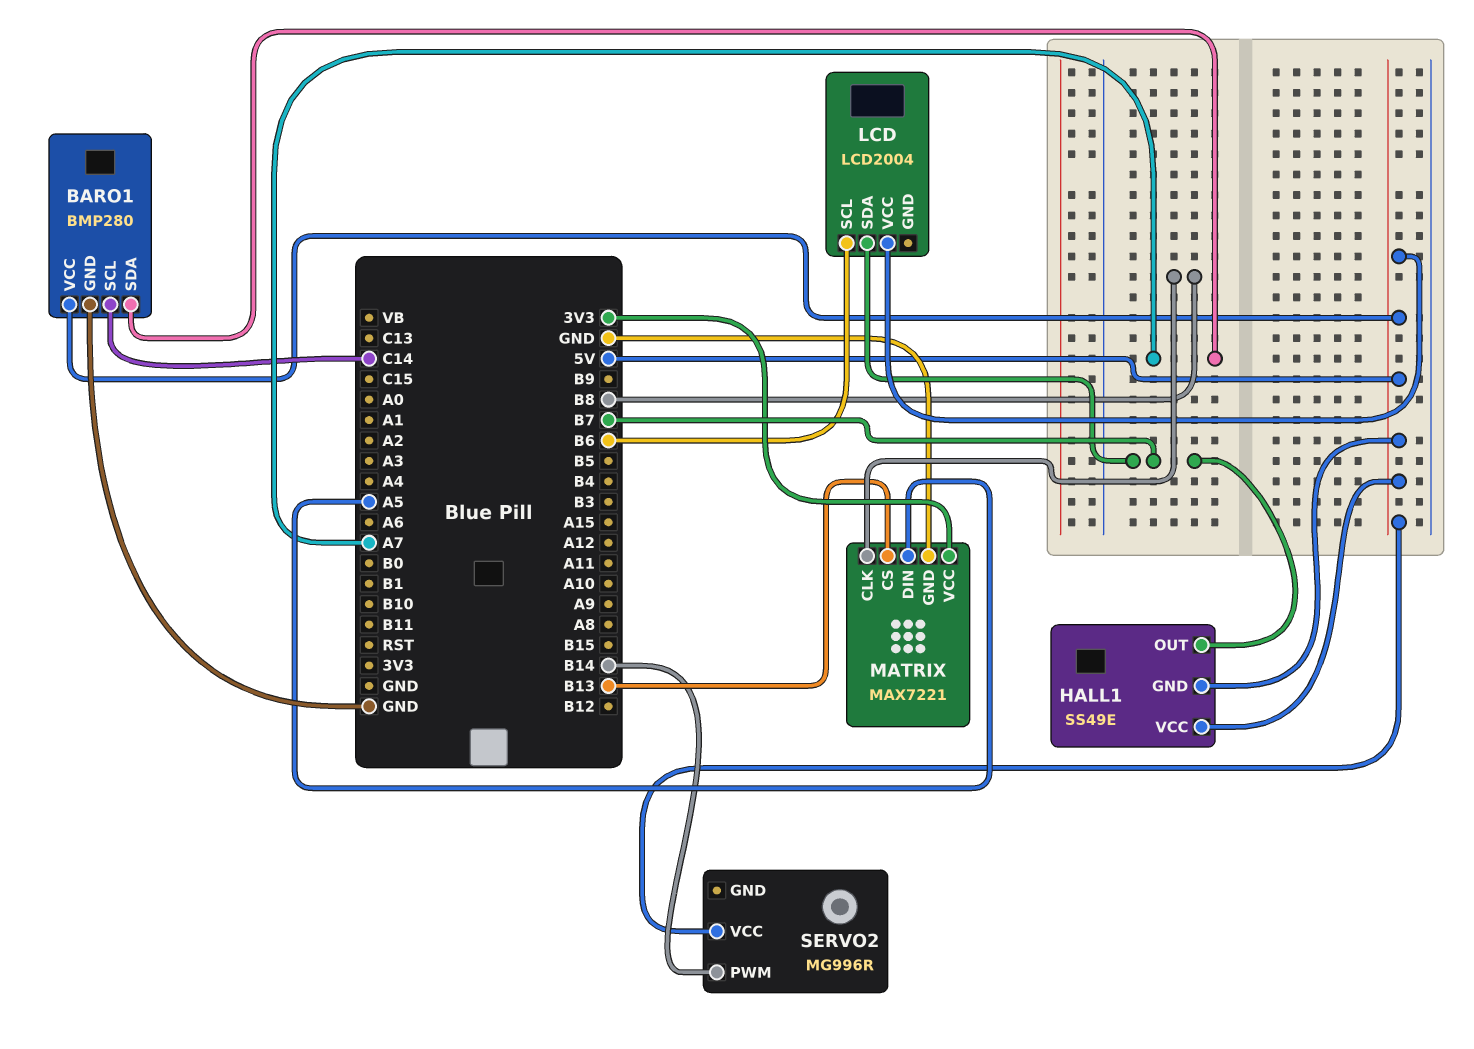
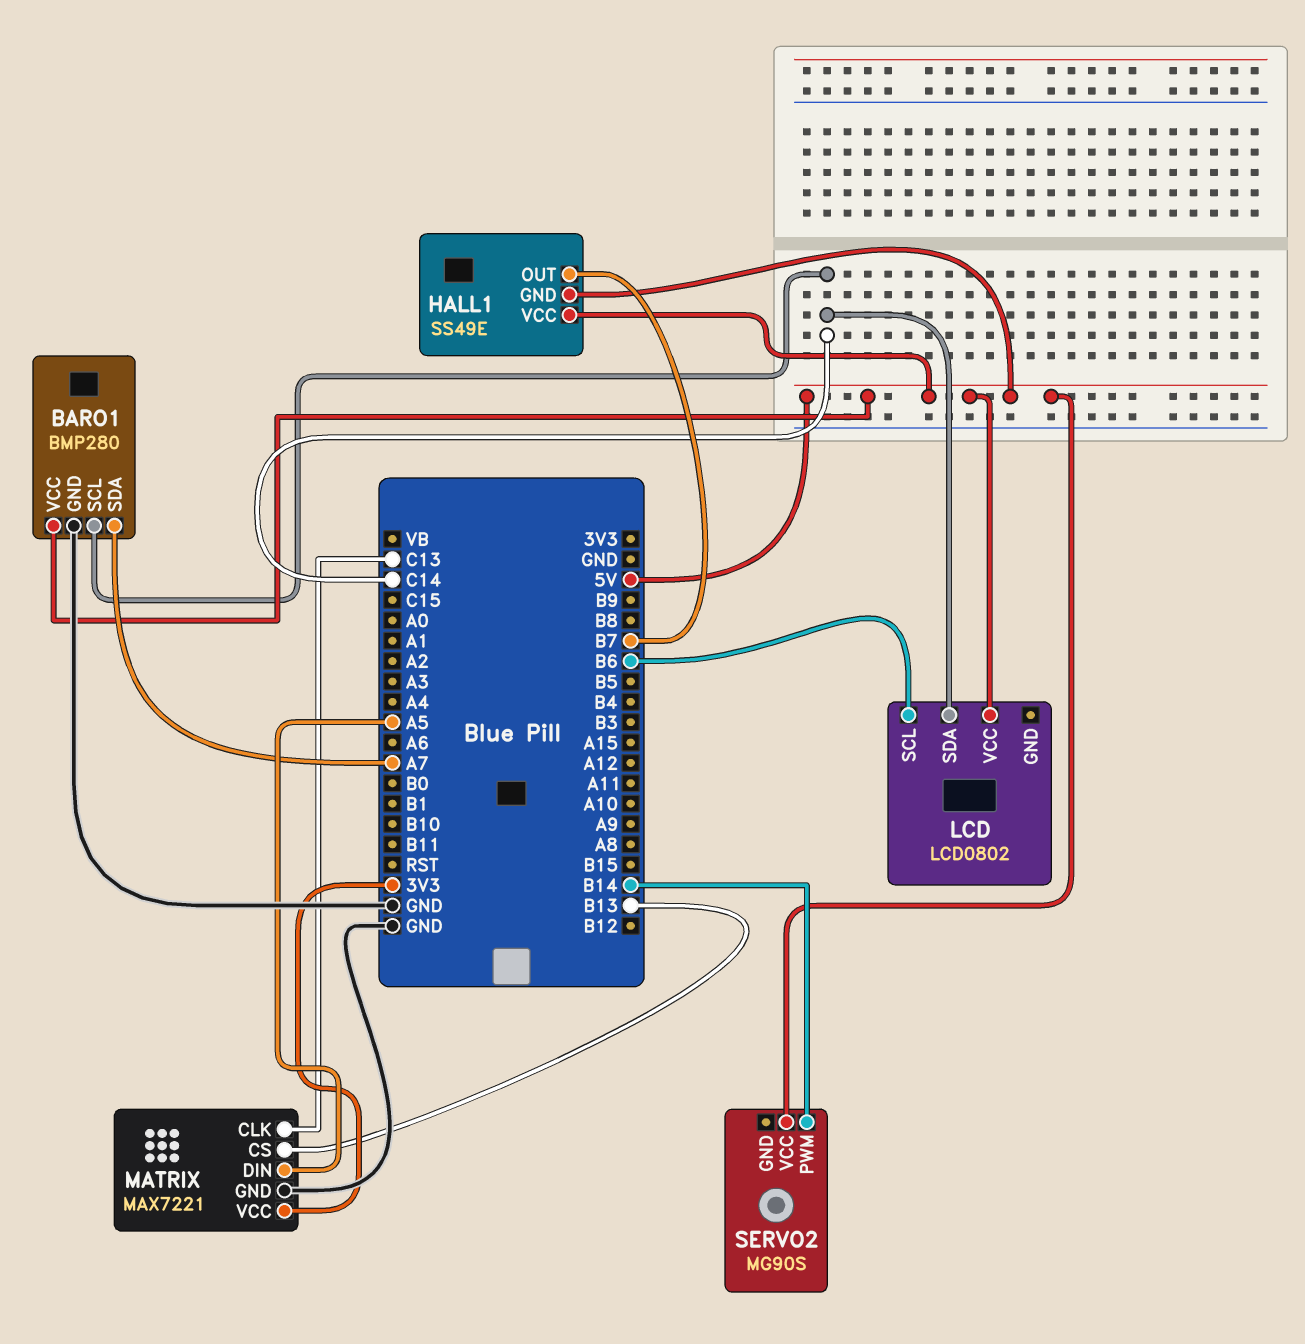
LCD: LCD2004 -> LCD0802
LCD pin SDA: B7 -> C14
MATRIX pin CLK: B8 -> C13
SERVO2: MG996R -> MG90S

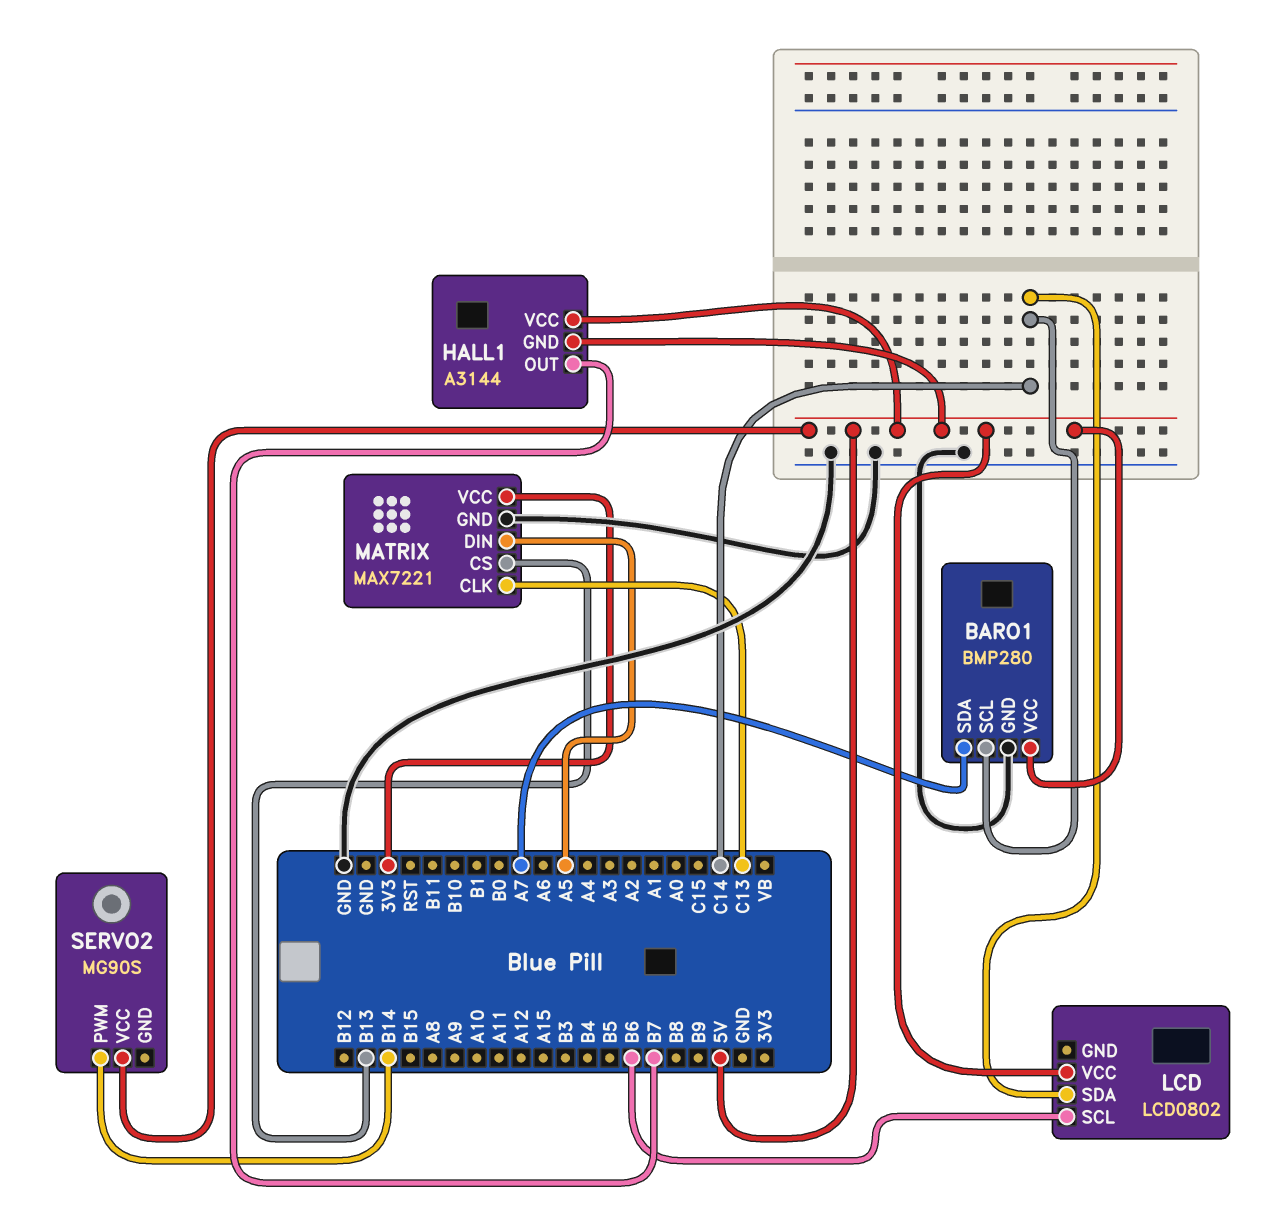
HALL1: SS49E -> A3144

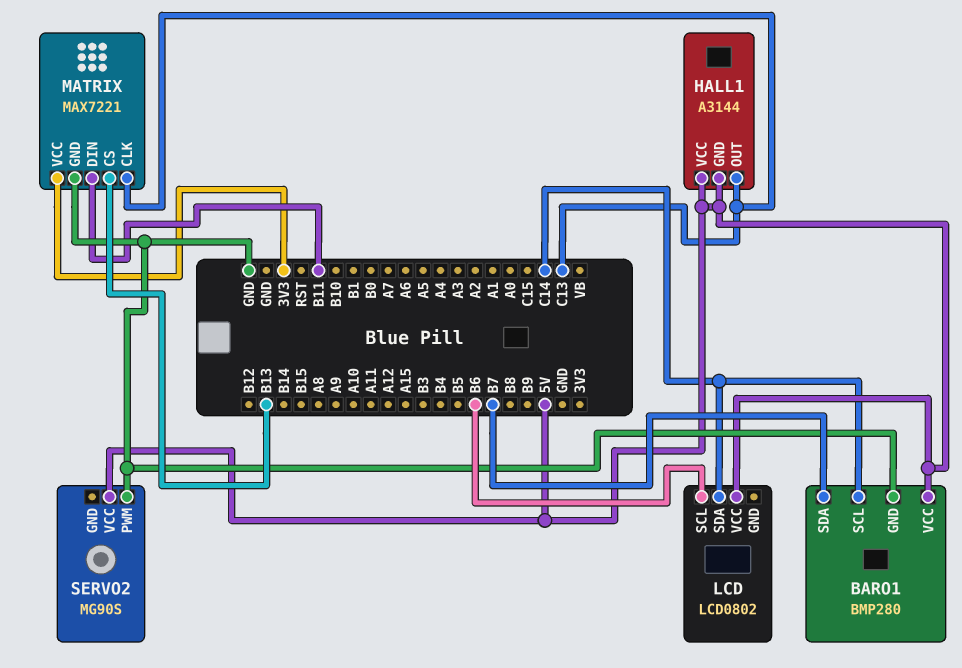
BARO1 pin SDA: A7 -> B7
HALL1 pin OUT: B7 -> C13
MATRIX pin DIN: A5 -> B11
SERVO2 pin PWM: B14 -> GND

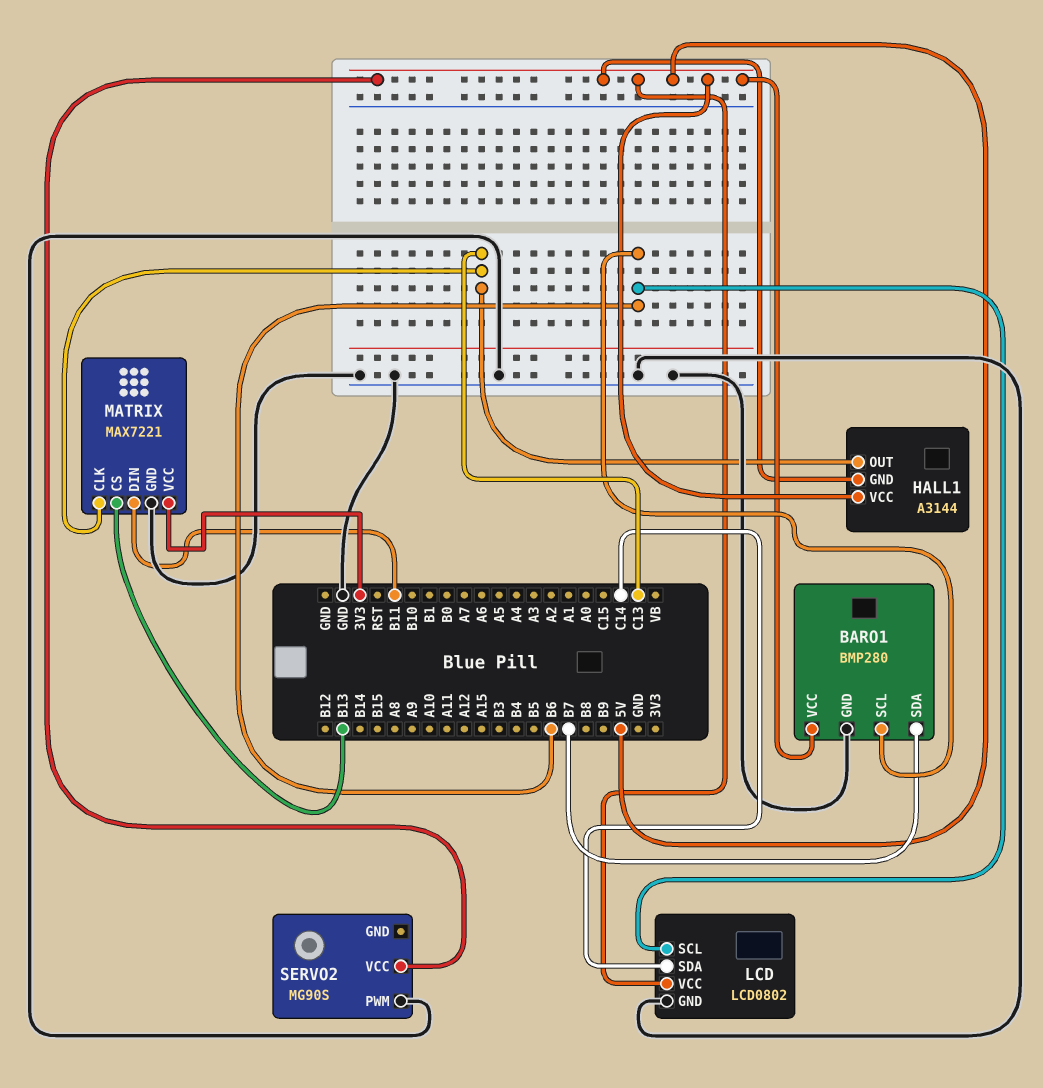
BARO1 pin SCL: C14 -> B6
LCD pin GND: none -> GND

